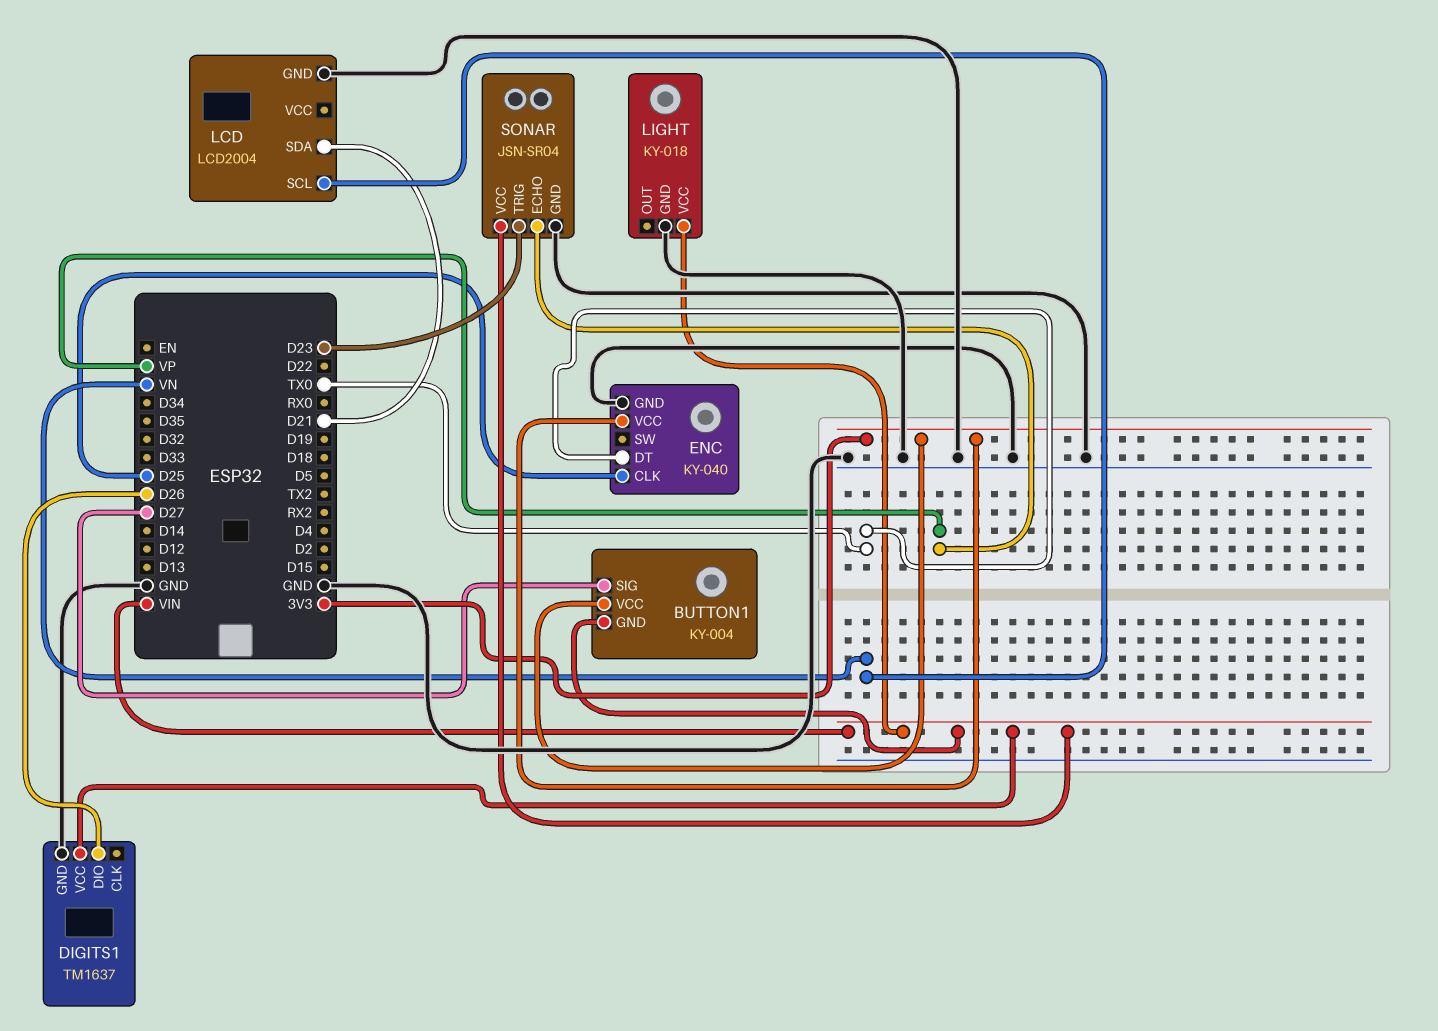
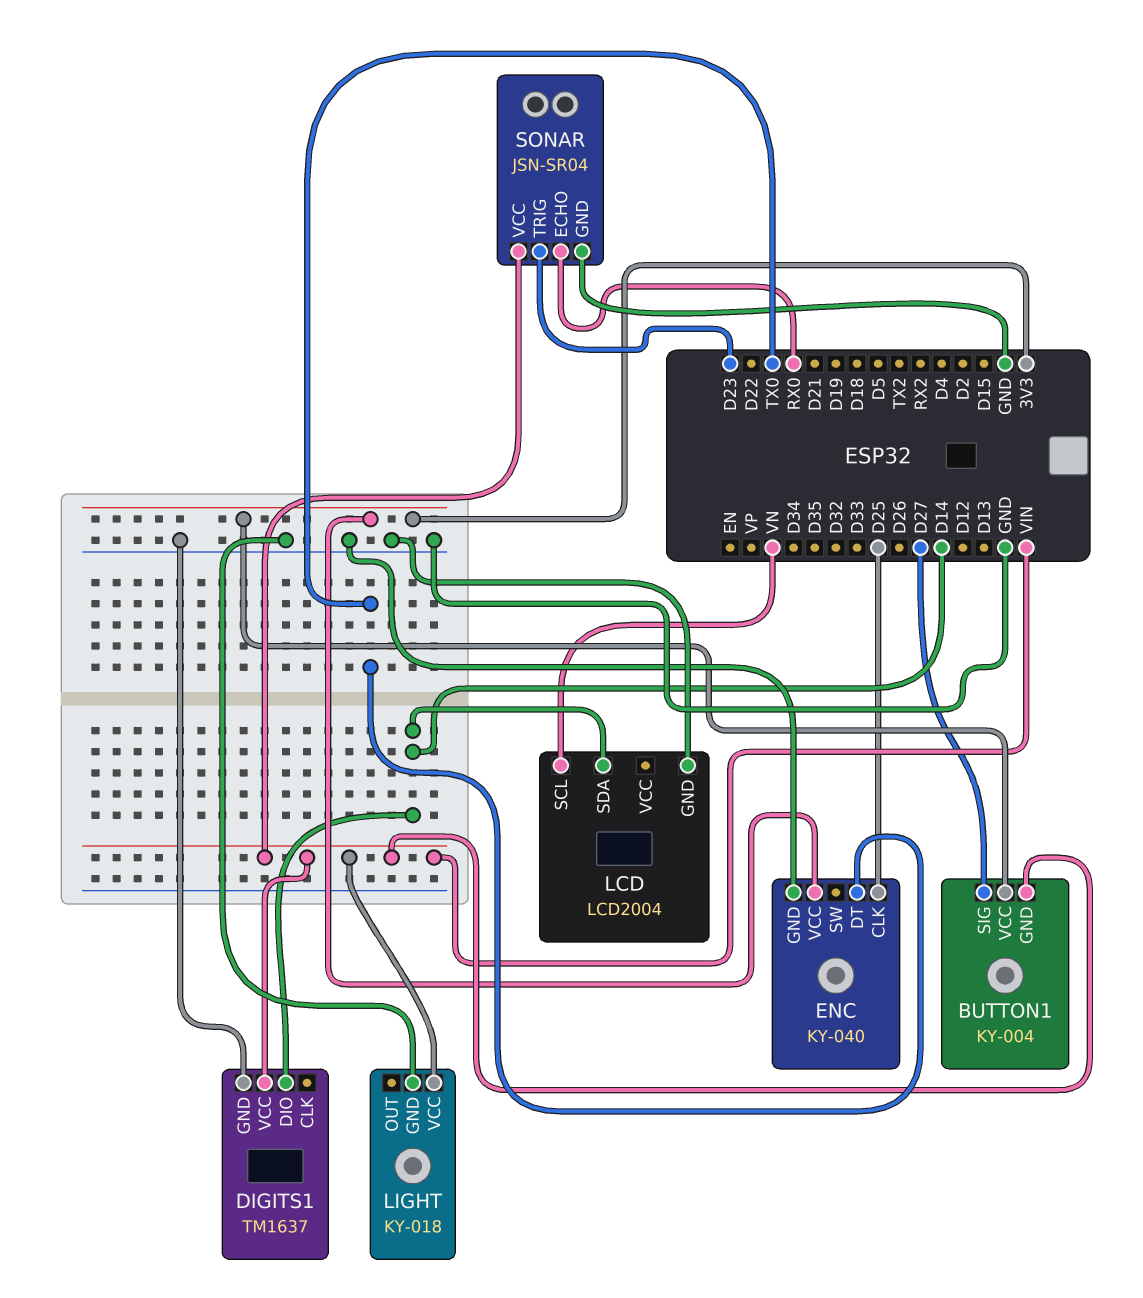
DIGITS1 pin DIO: D26 -> D14
LCD pin SDA: D21 -> D14
SONAR pin ECHO: VP -> RX0

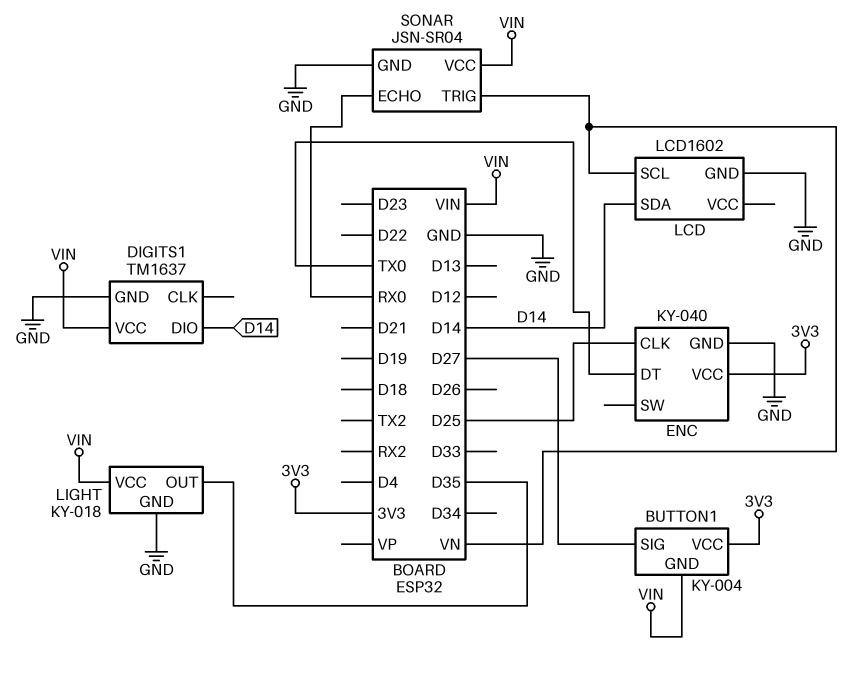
LCD: LCD2004 -> LCD1602
LIGHT pin OUT: none -> D35
SONAR pin TRIG: D23 -> VN

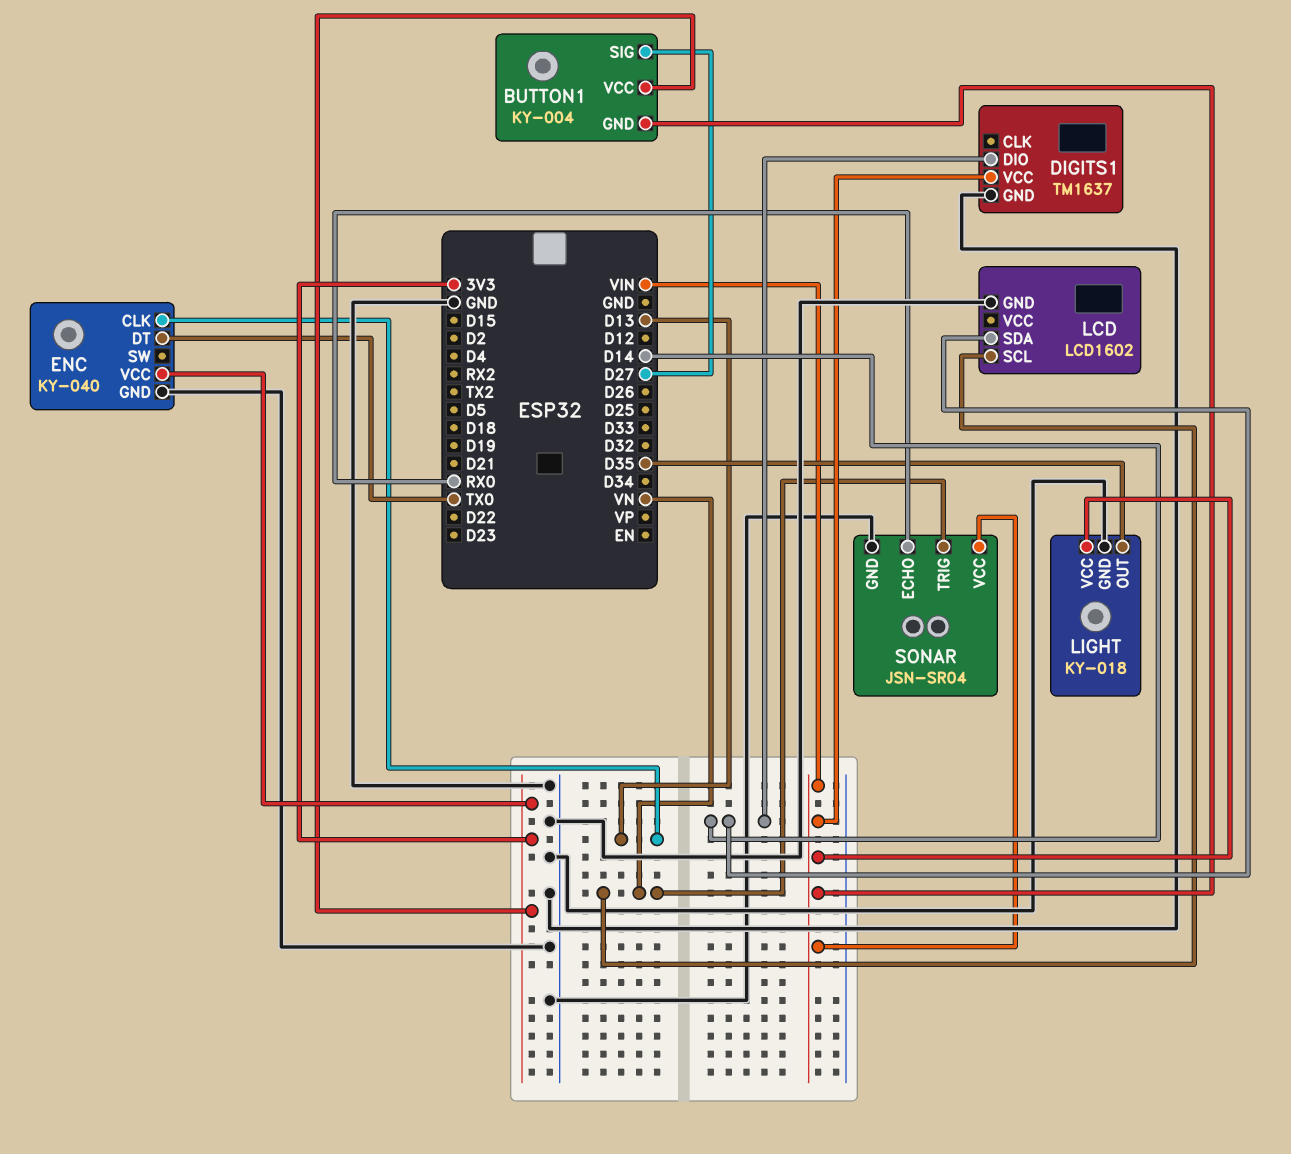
ENC pin CLK: D25 -> D13

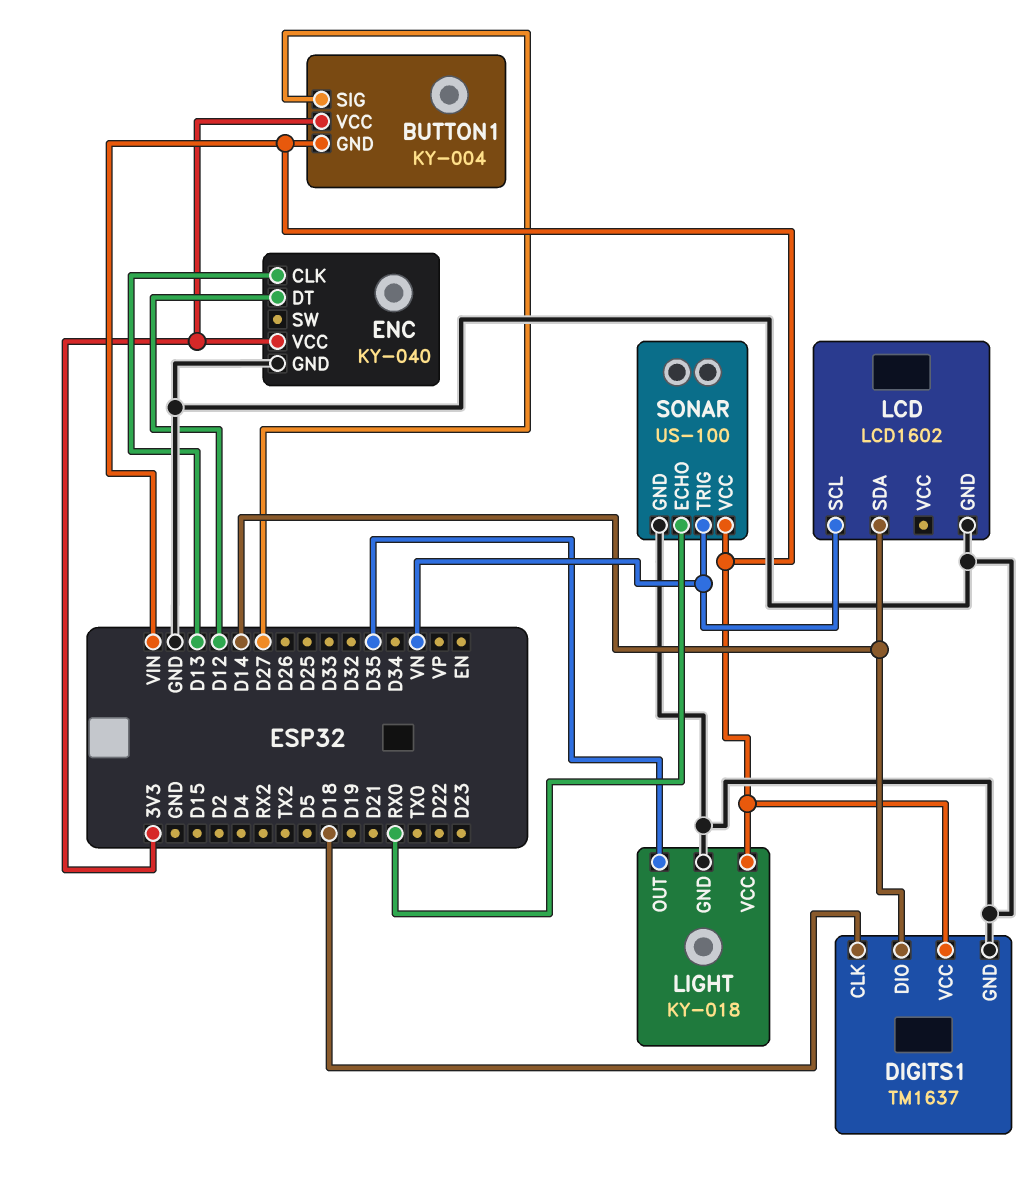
DIGITS1 pin CLK: none -> D18
ENC pin DT: TX0 -> D12
SONAR: JSN-SR04 -> US-100

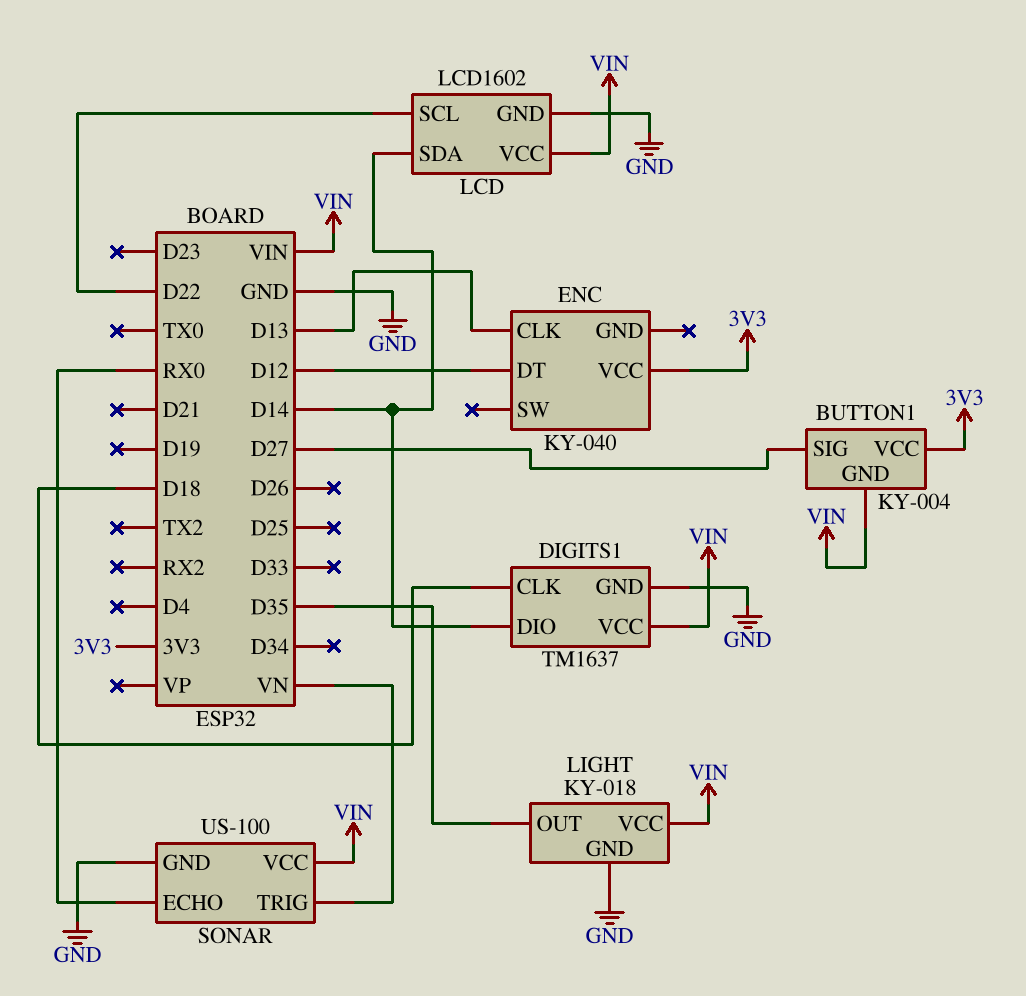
ENC pin GND: GND -> none
LCD pin SCL: VN -> D22
LCD pin VCC: none -> VIN

